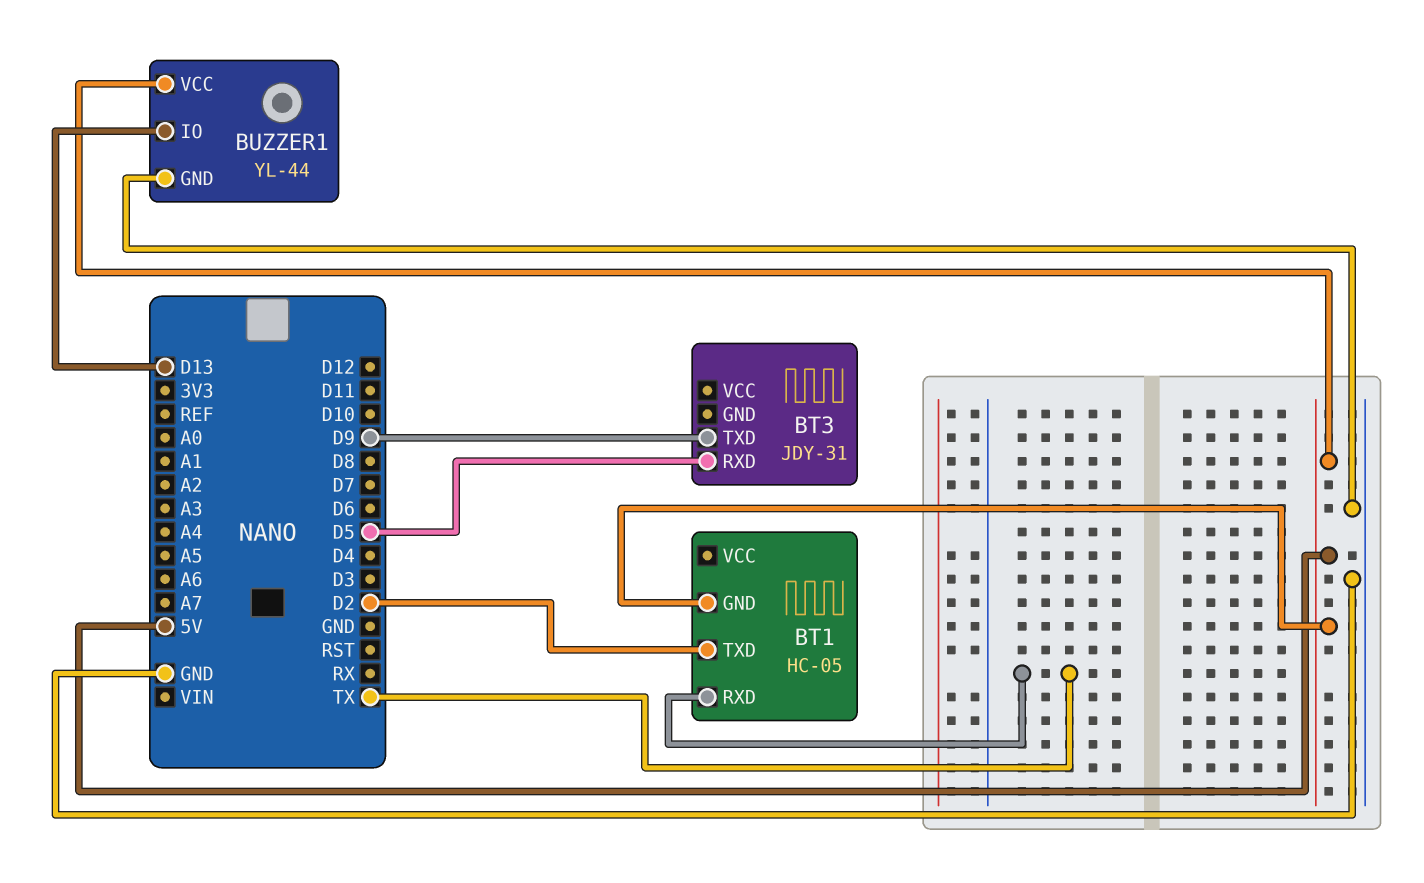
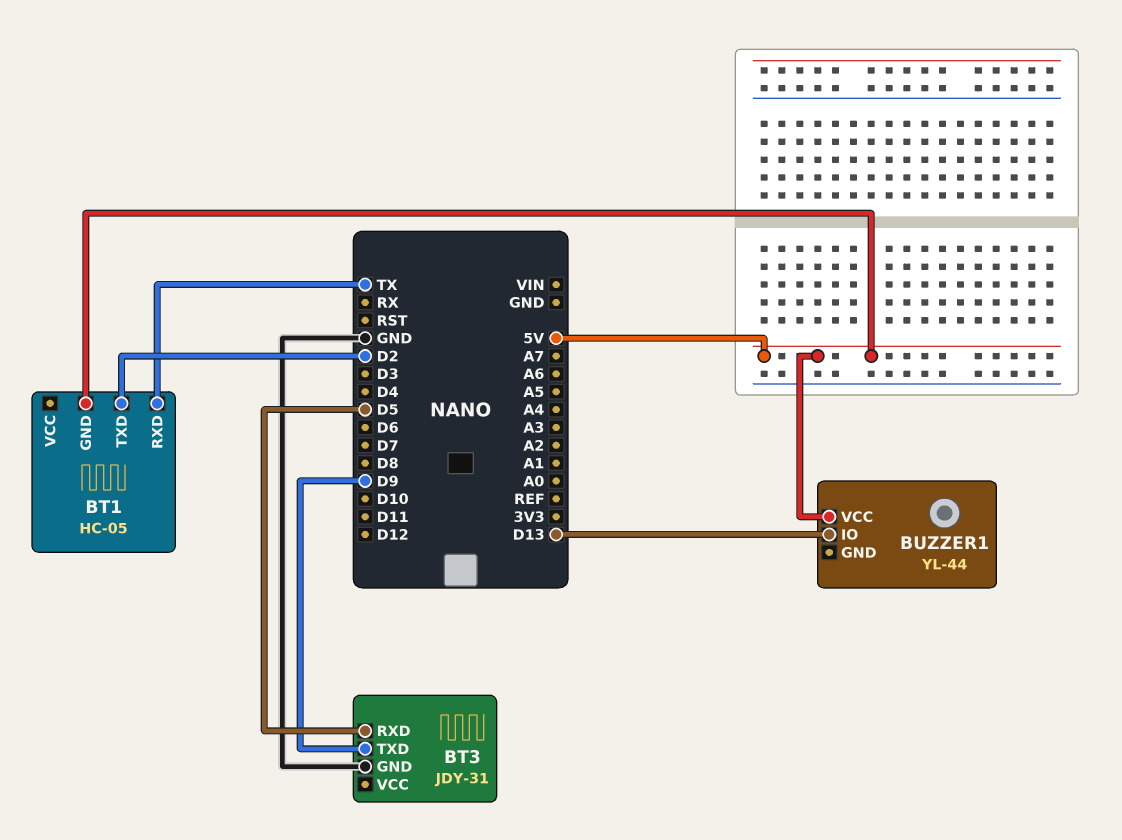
BT3 pin GND: none -> GND
BUZZER1 pin GND: GND -> none

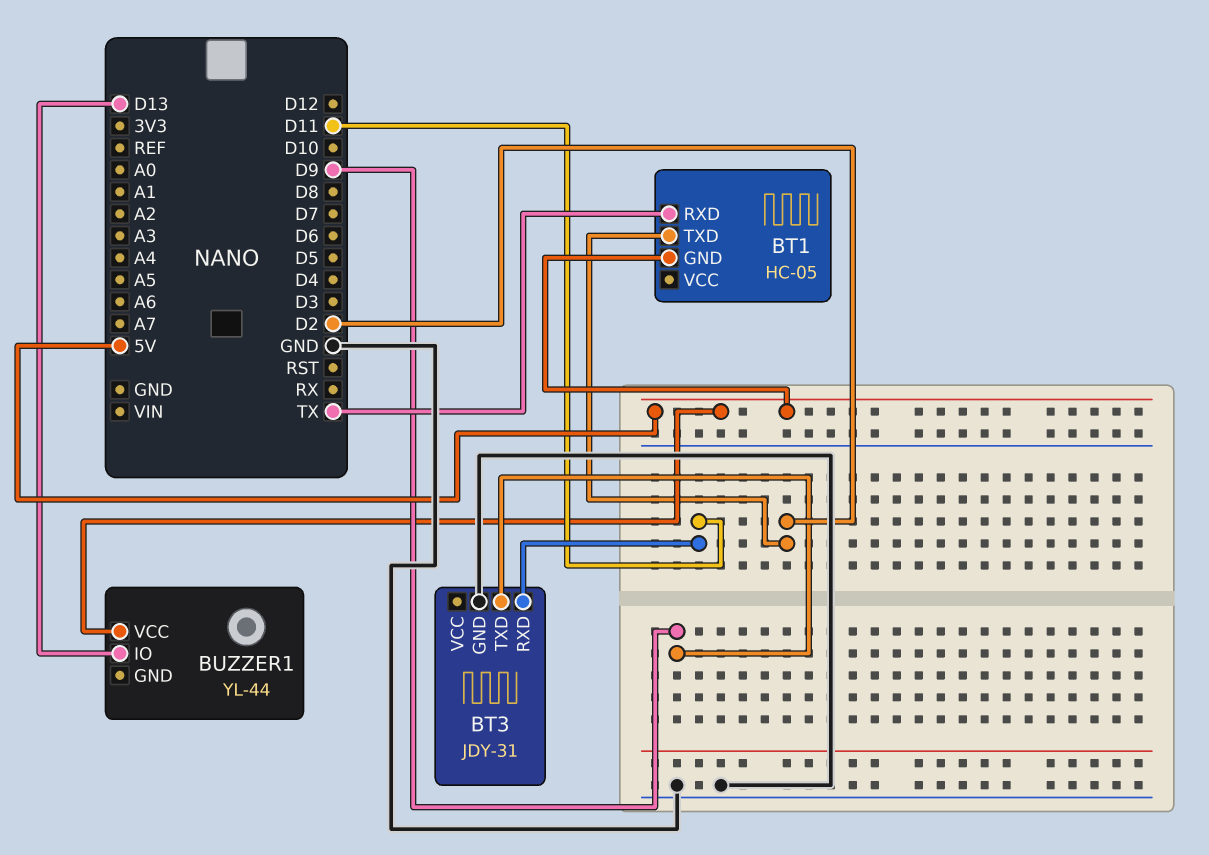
BT3 pin RXD: D5 -> D11

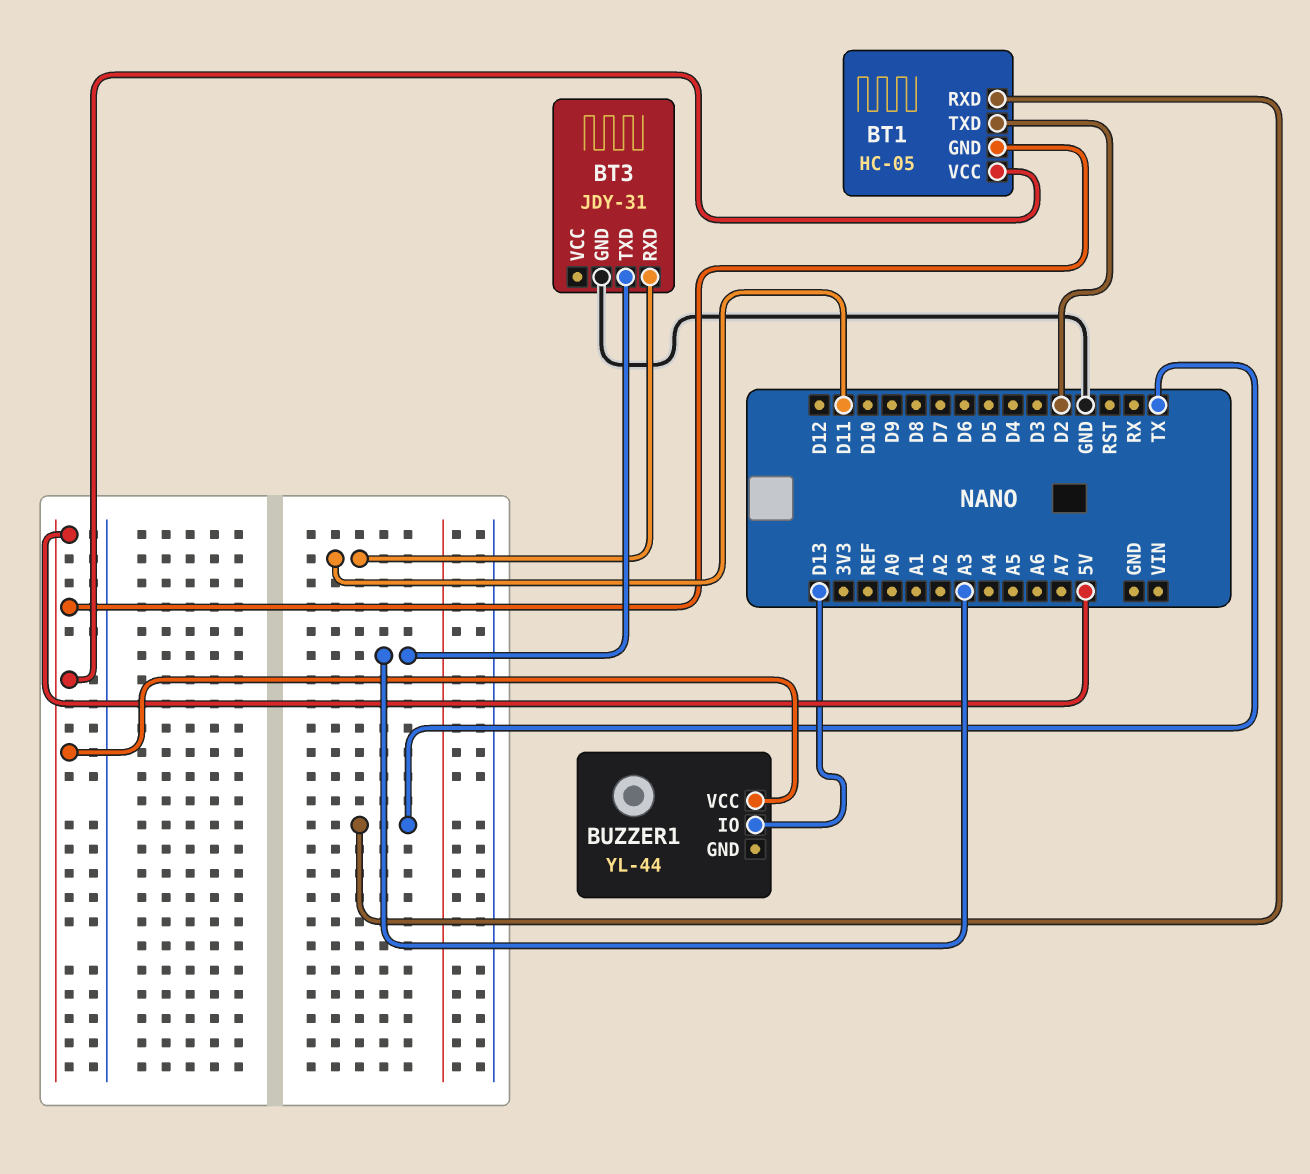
BT1 pin VCC: none -> 5V
BT3 pin TXD: D9 -> A3

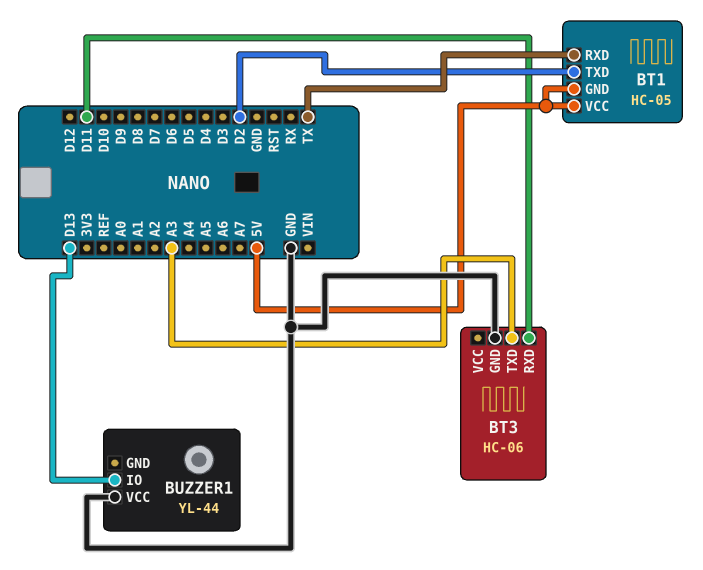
BT3: JDY-31 -> HC-06
BUZZER1 pin VCC: 5V -> GND

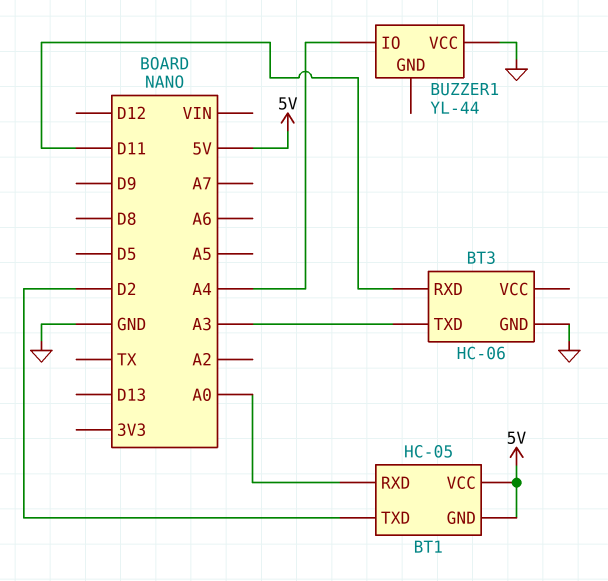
BT1 pin RXD: TX -> A0
BUZZER1 pin IO: D13 -> A4

